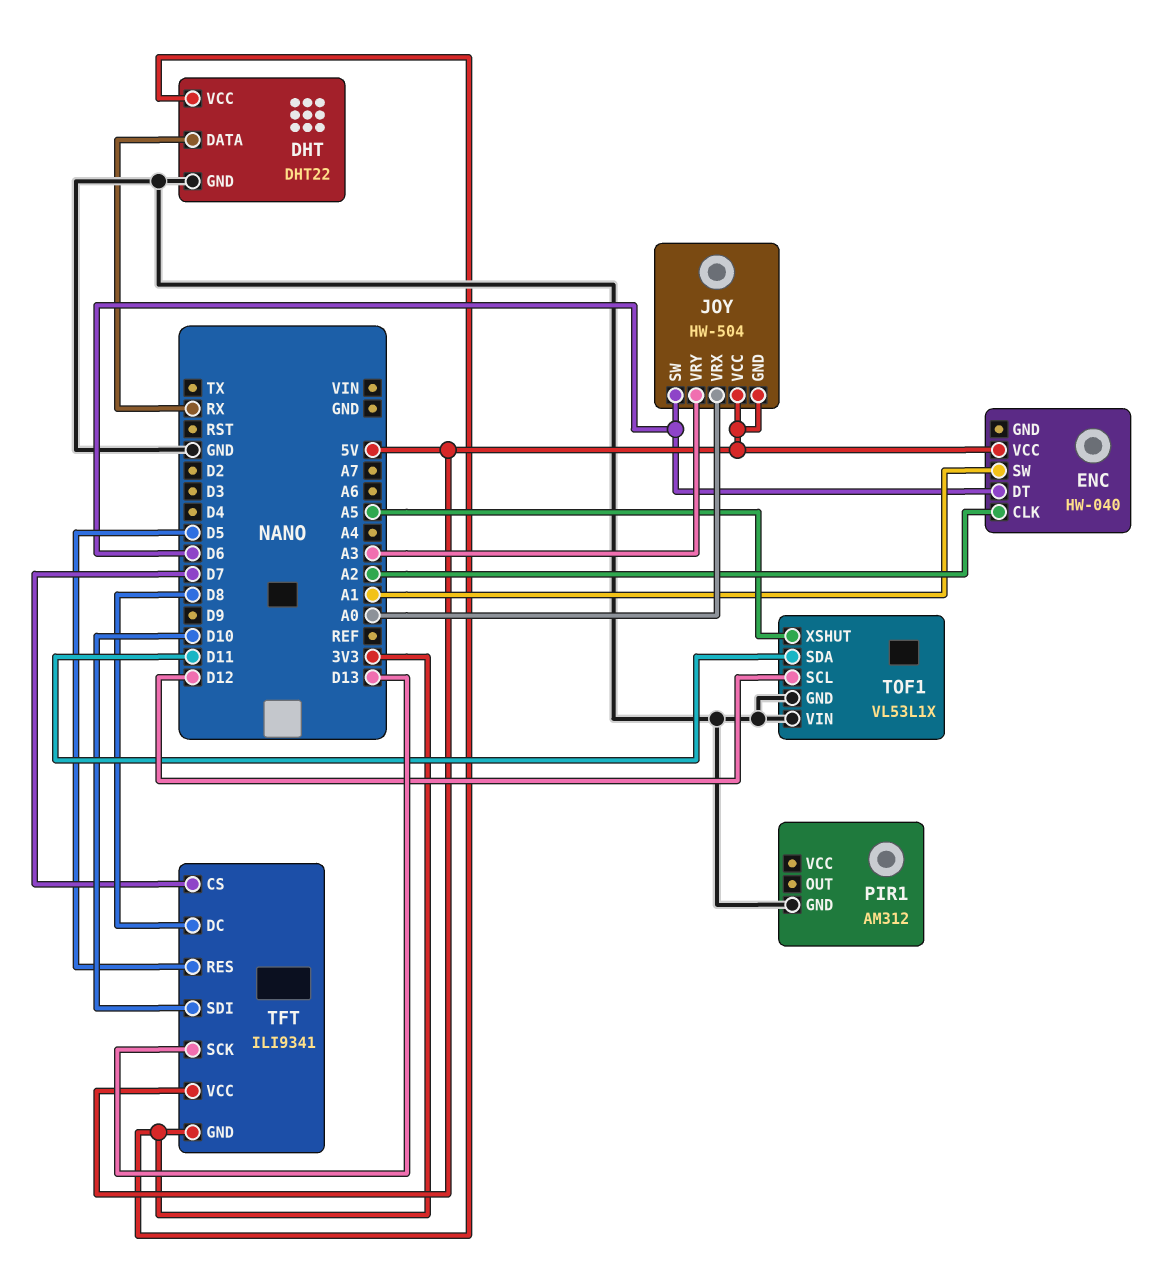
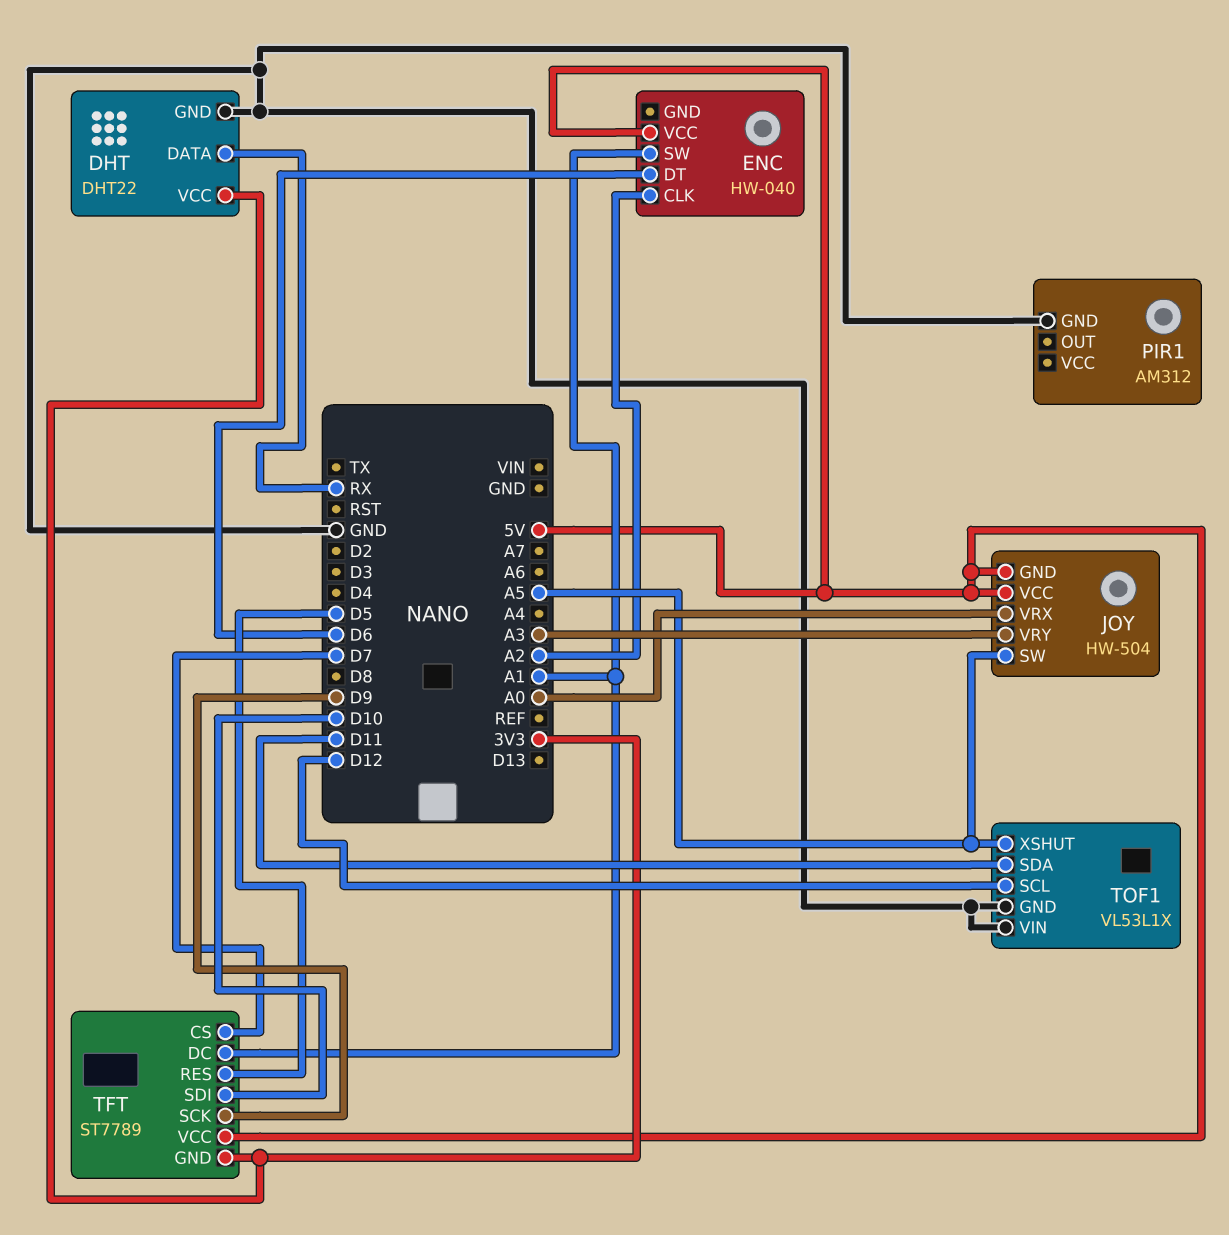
JOY pin SW: D6 -> A5
TFT: ILI9341 -> ST7789
TFT pin DC: D8 -> A1
TFT pin SCK: D13 -> D9

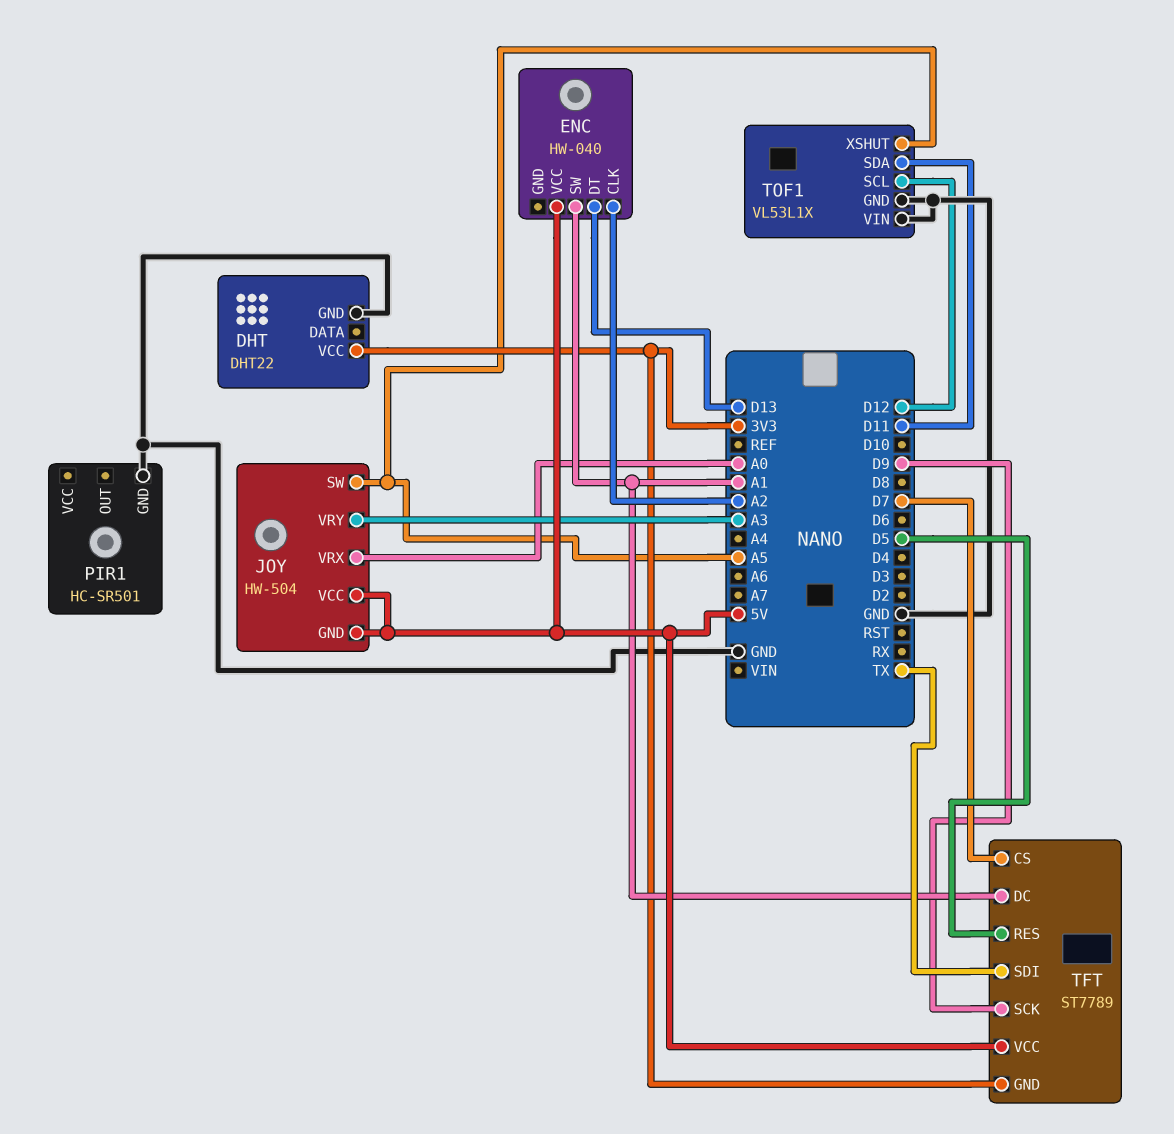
DHT pin DATA: RX -> none
ENC pin DT: D6 -> D13
PIR1: AM312 -> HC-SR501
TFT pin SDI: D10 -> TX

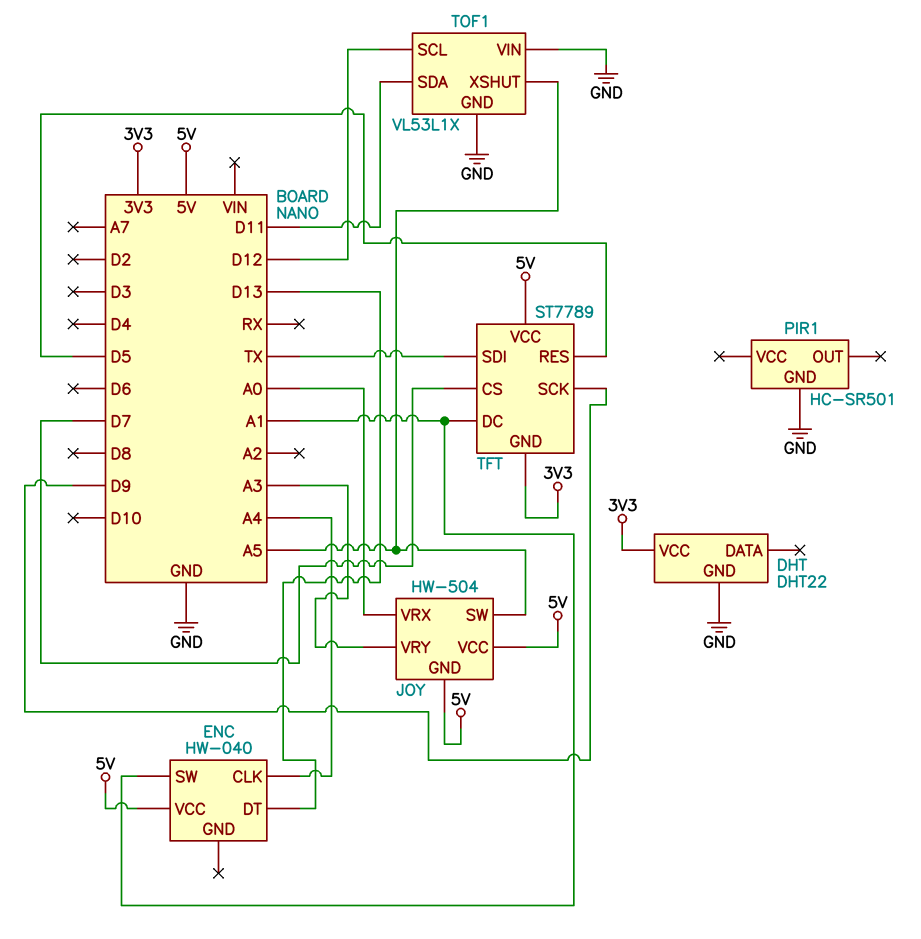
ENC pin CLK: A2 -> A4

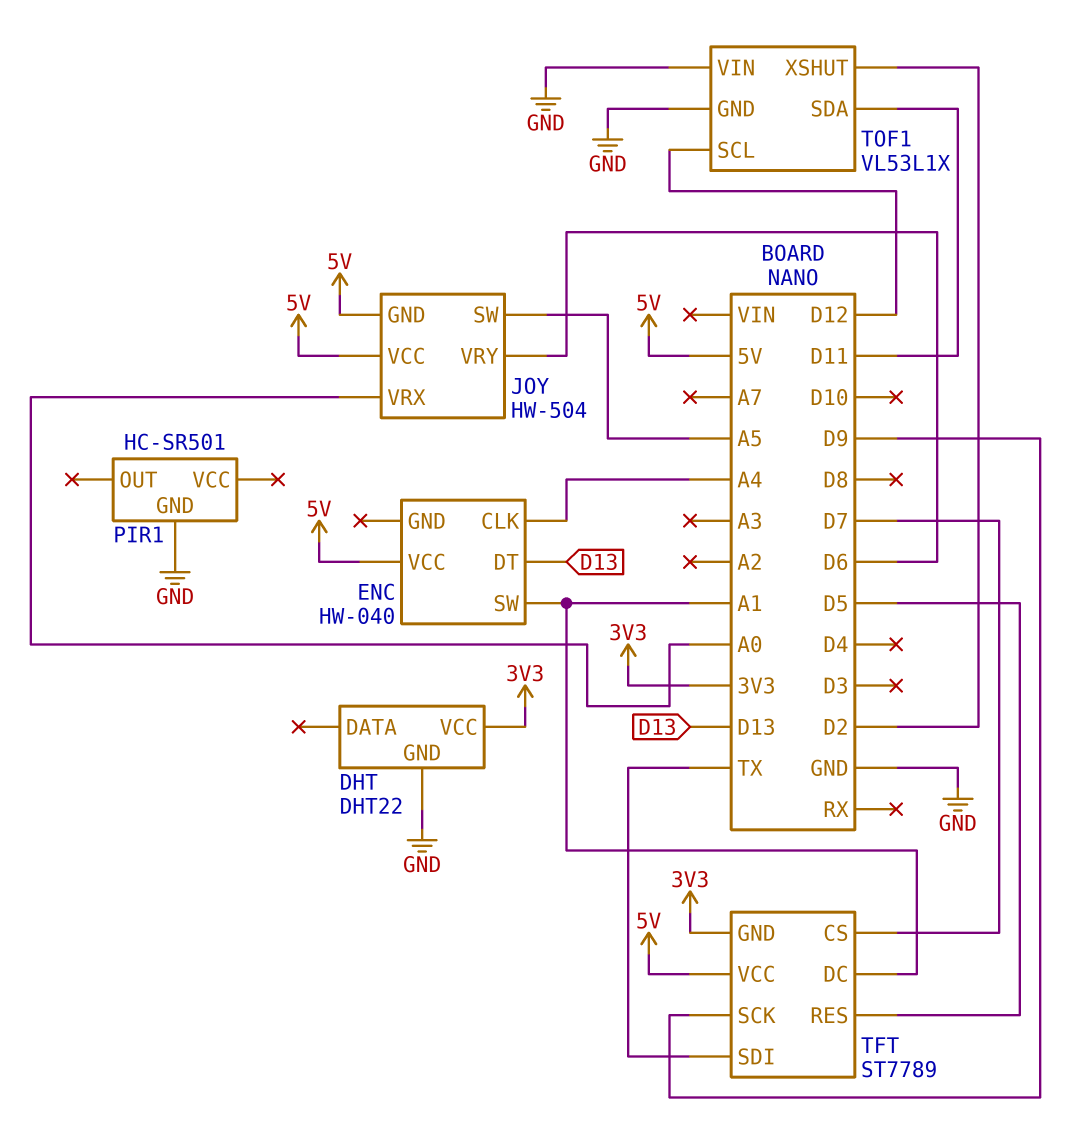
JOY pin VRY: A3 -> D6
TOF1 pin XSHUT: A5 -> D2

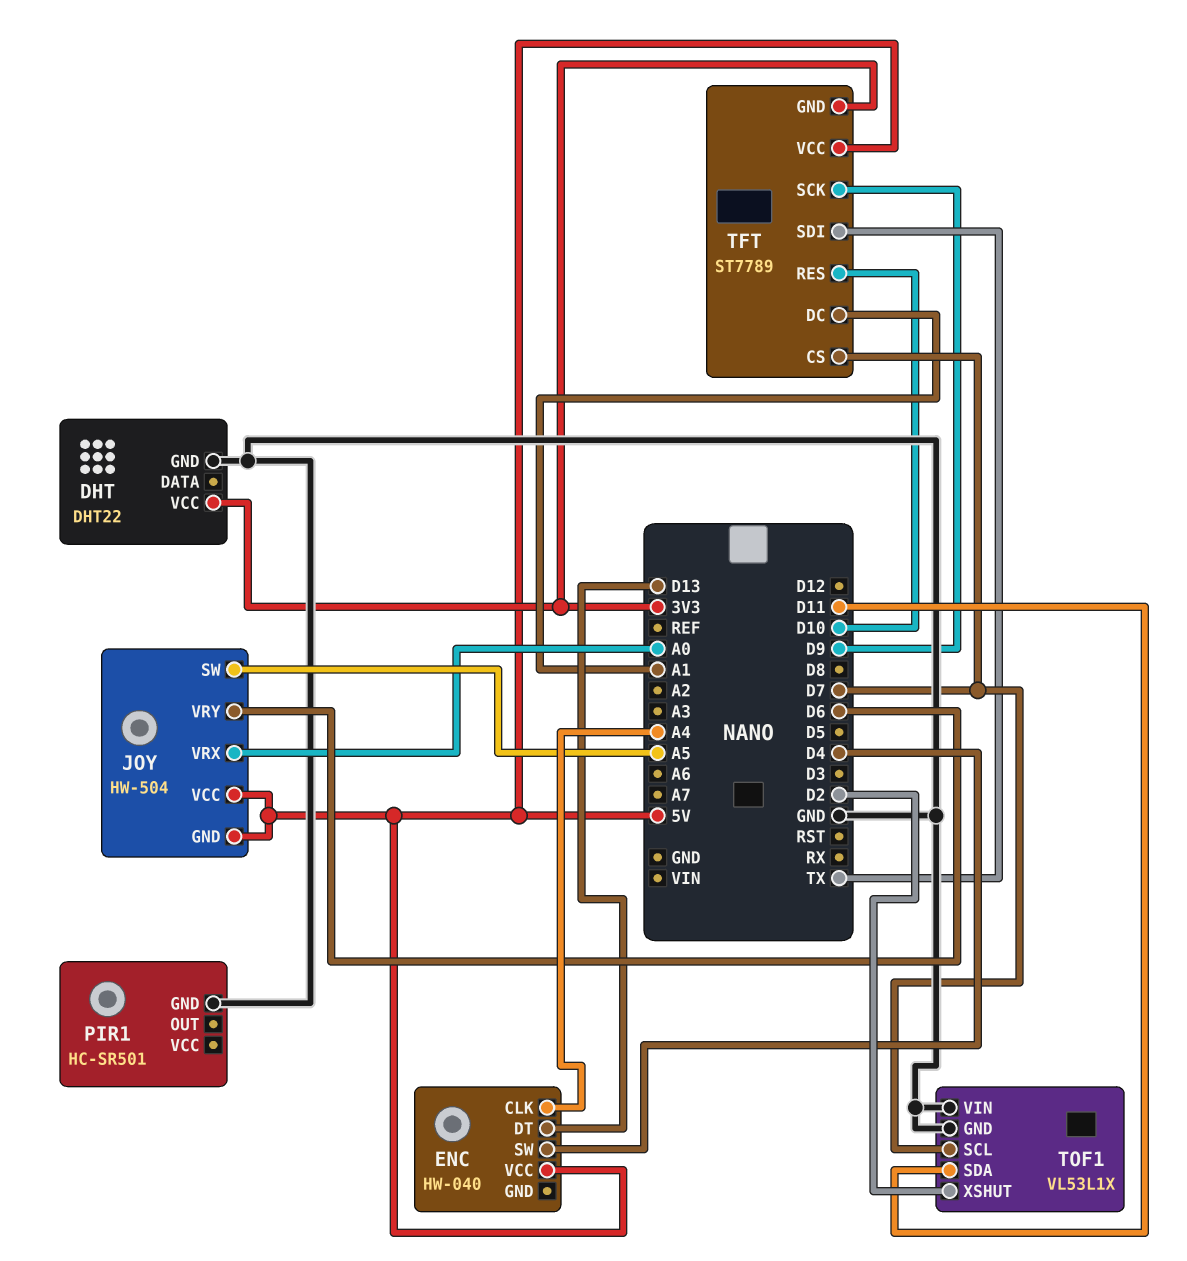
ENC pin SW: A1 -> D4
TFT pin RES: D5 -> D10
TOF1 pin SCL: D12 -> D7

